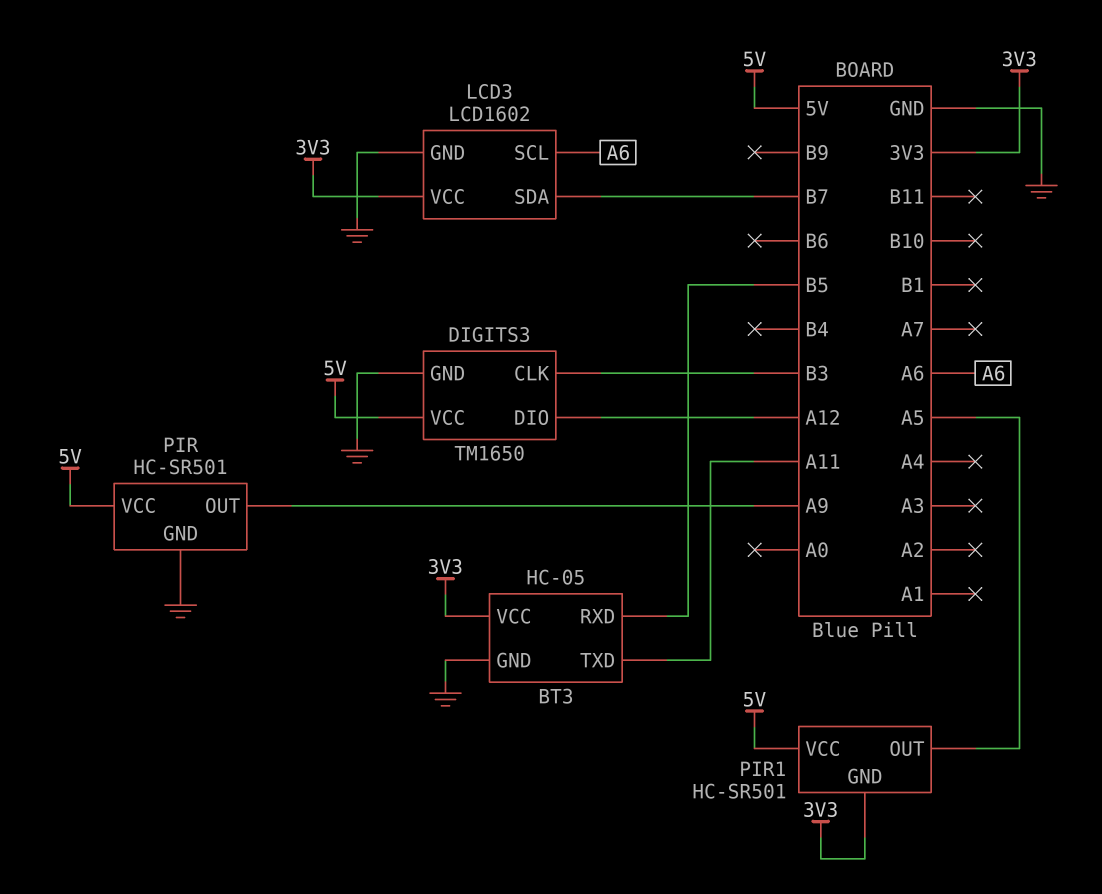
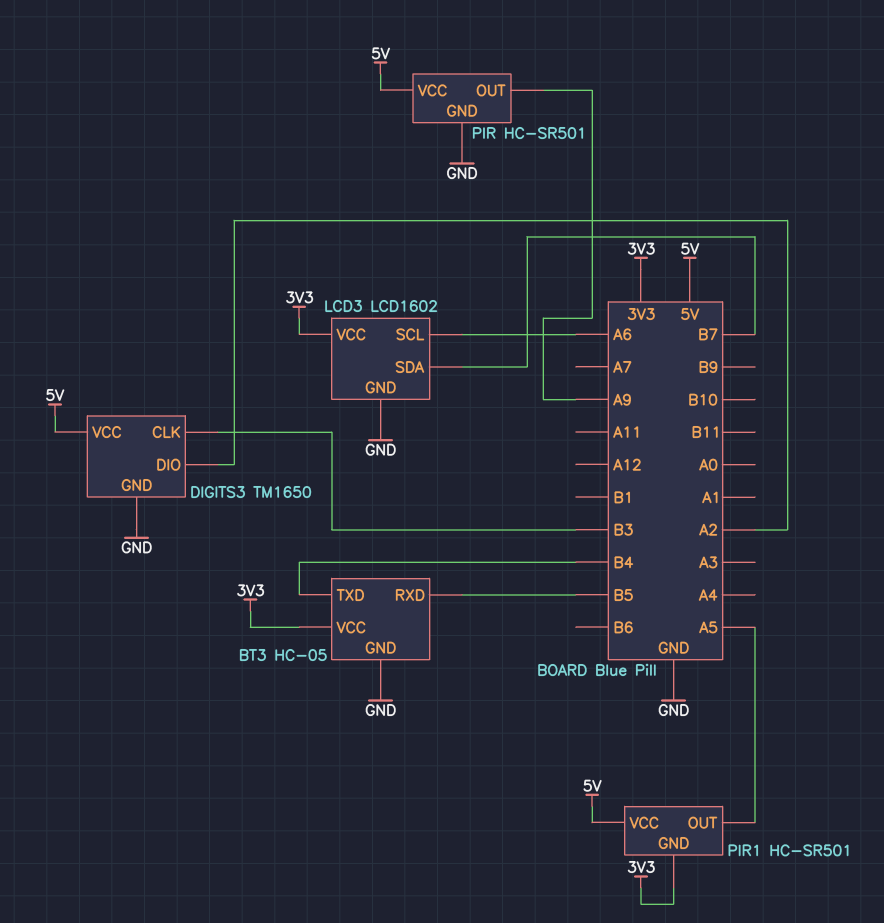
BT3 pin TXD: A11 -> B4
DIGITS3 pin DIO: A12 -> A2

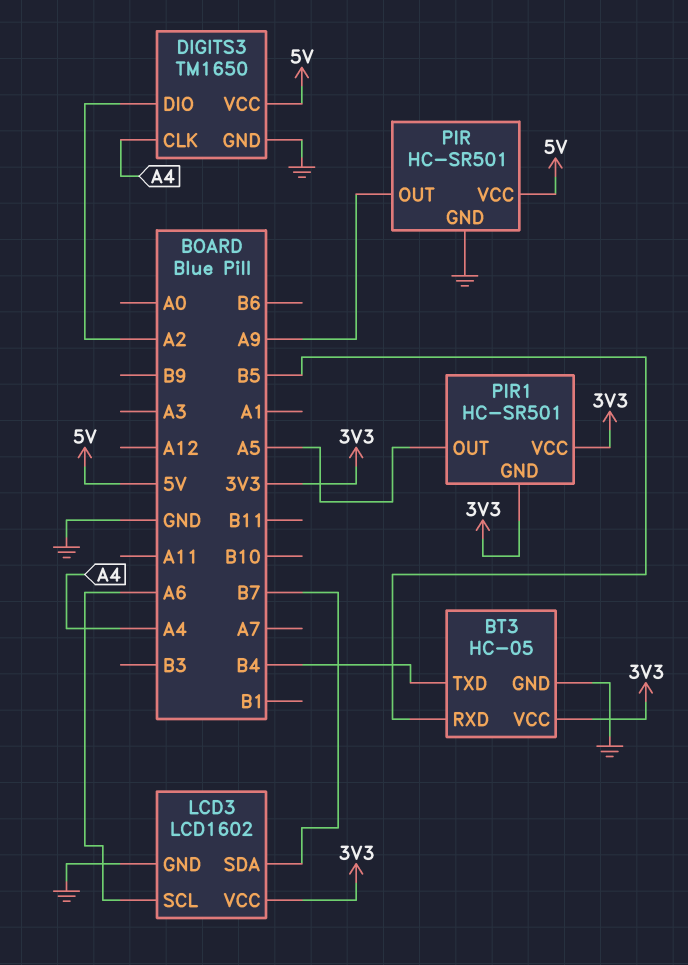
DIGITS3 pin CLK: B3 -> A4
PIR1 pin VCC: 5V -> 3V3

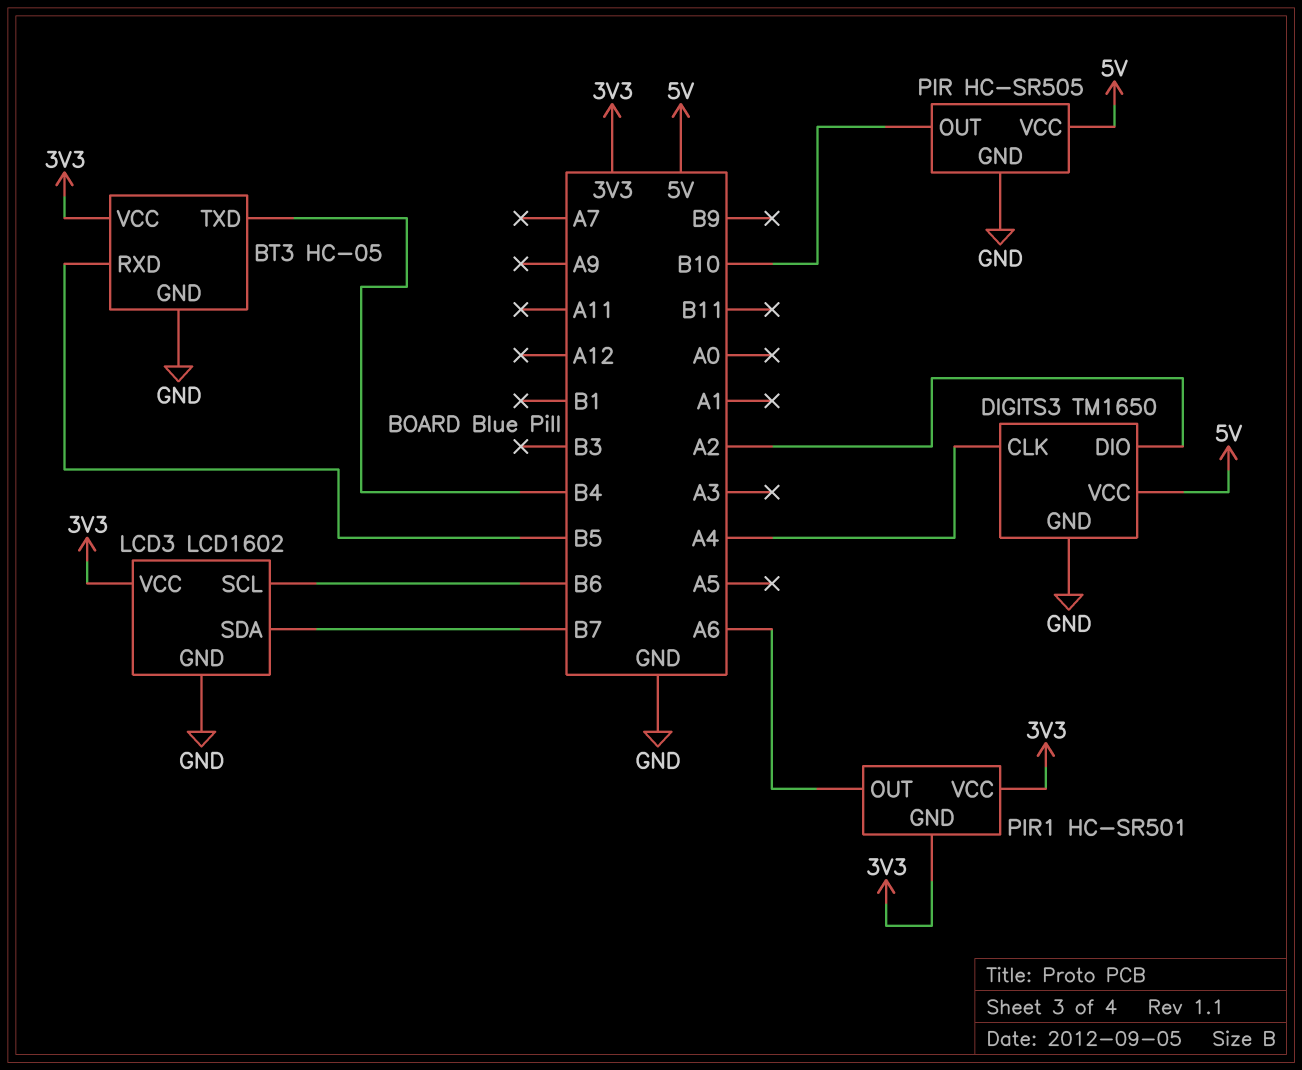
LCD3 pin SCL: A6 -> B6
PIR: HC-SR501 -> HC-SR505
PIR pin OUT: A9 -> B10
PIR1 pin OUT: A5 -> A6

